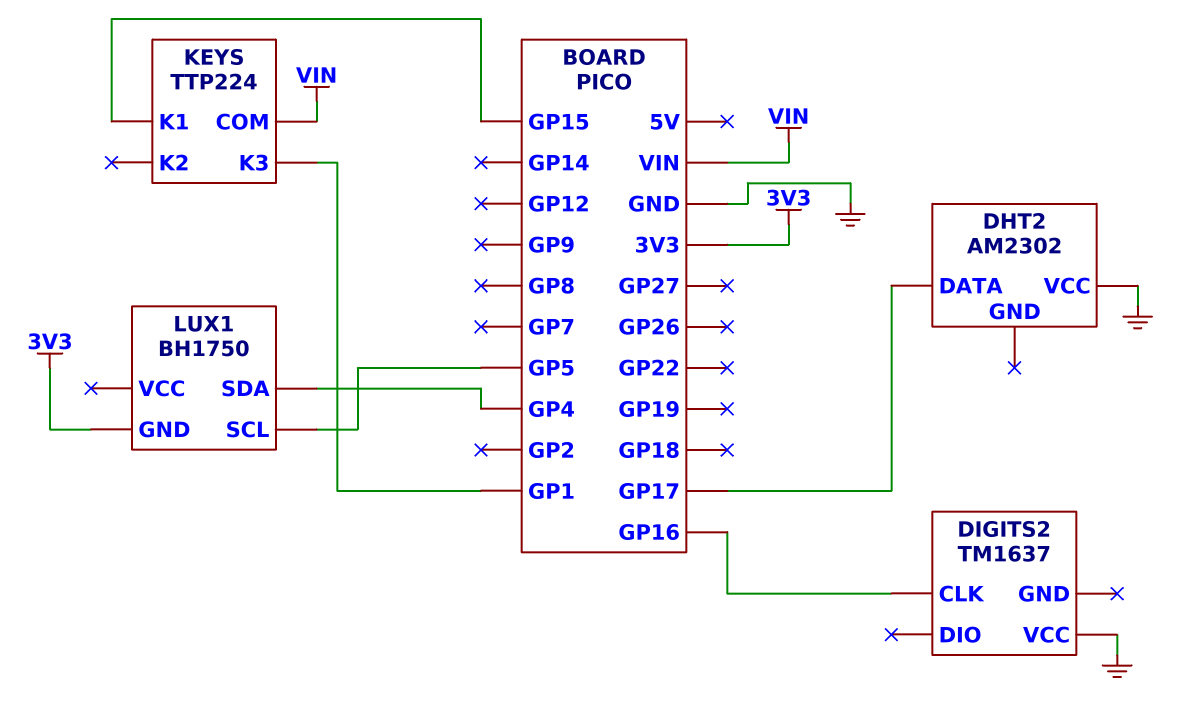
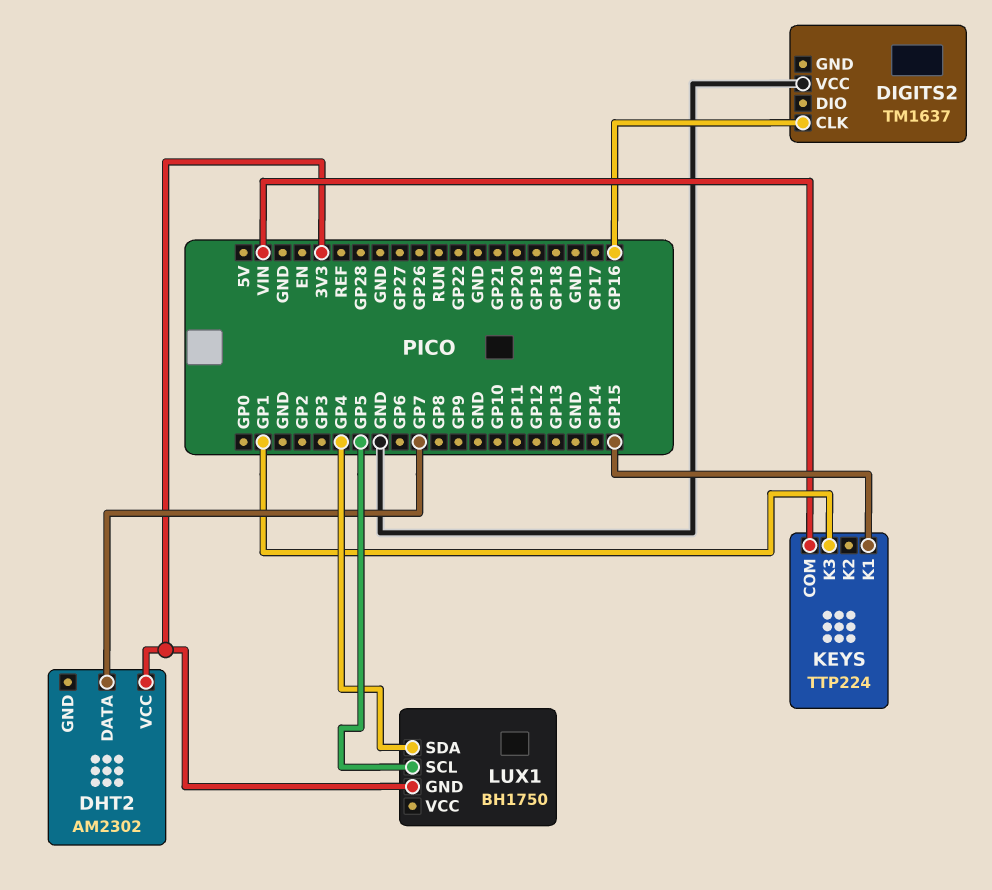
DHT2 pin DATA: GP17 -> GP7
DHT2 pin VCC: GND -> 3V3

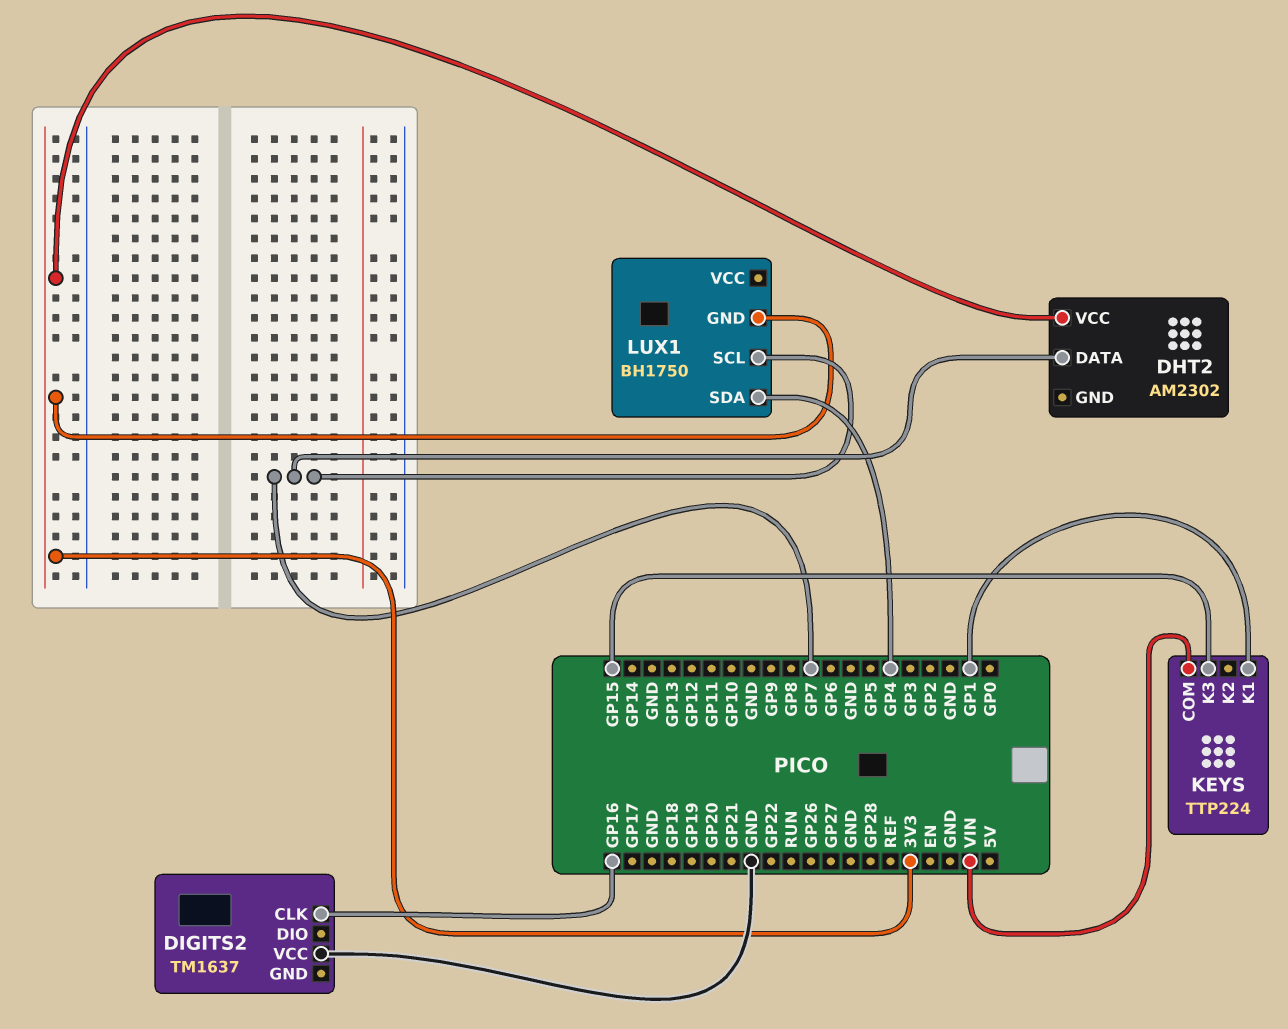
KEYS pin K1: GP15 -> GP1
KEYS pin K3: GP1 -> GP15
LUX1 pin SCL: GP5 -> GP7

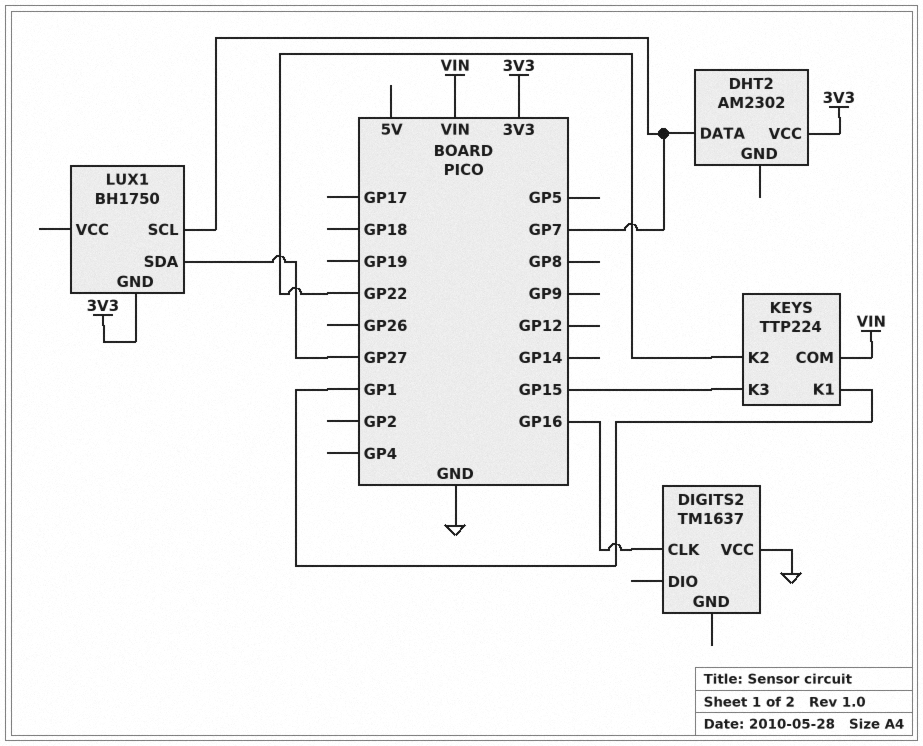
KEYS pin K2: none -> GP22
LUX1 pin SDA: GP4 -> GP27

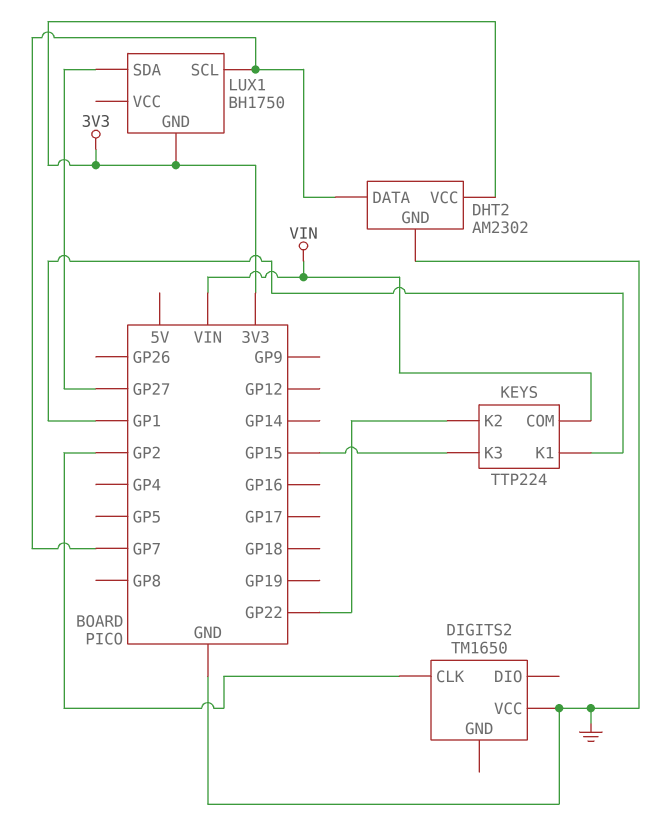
DHT2 pin GND: none -> GND
DIGITS2: TM1637 -> TM1650
DIGITS2 pin CLK: GP16 -> GP2

